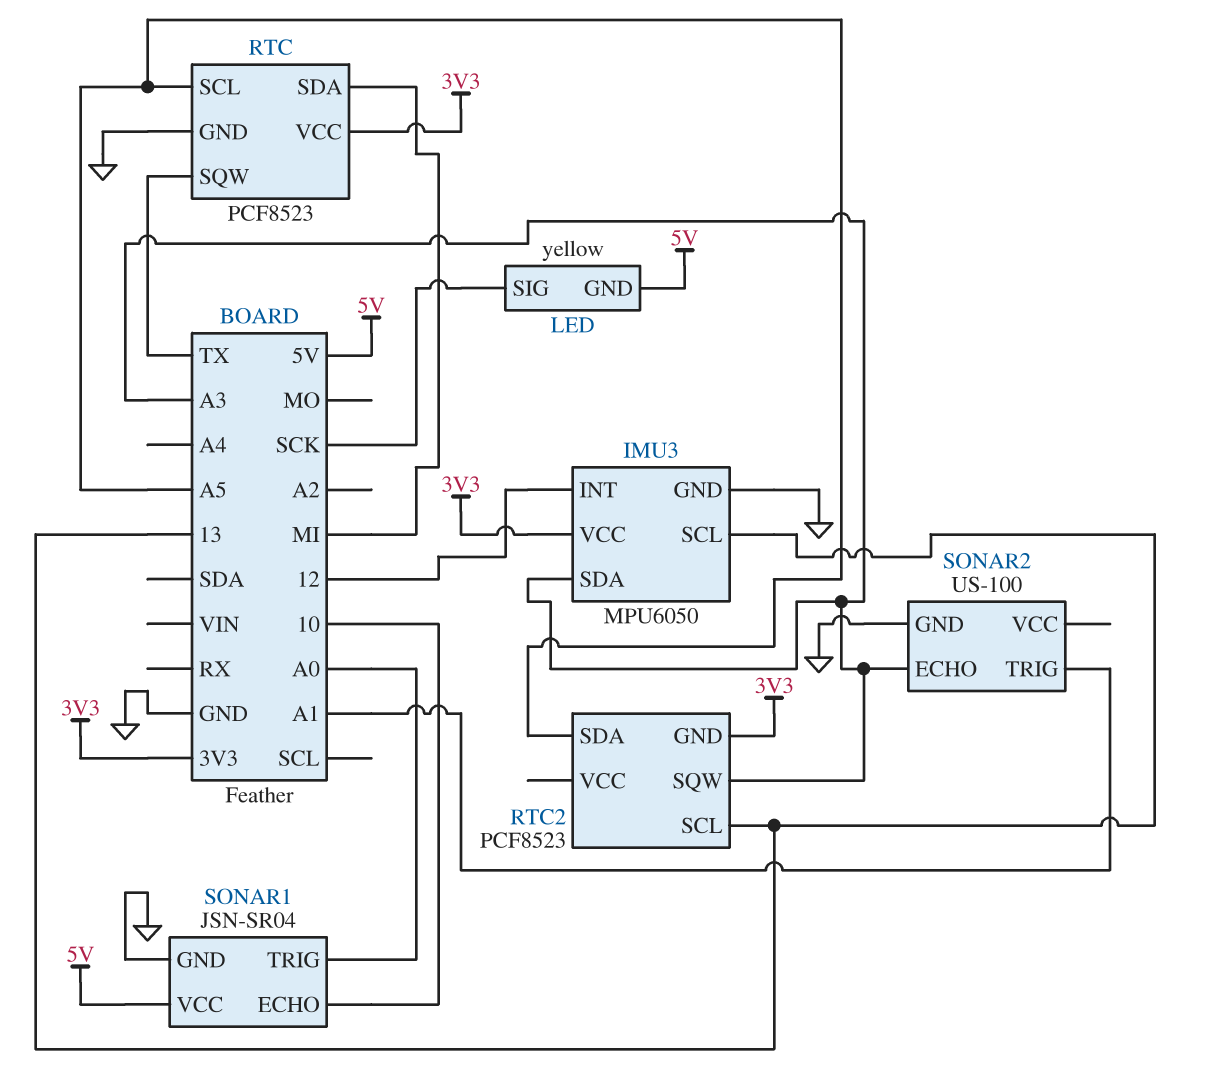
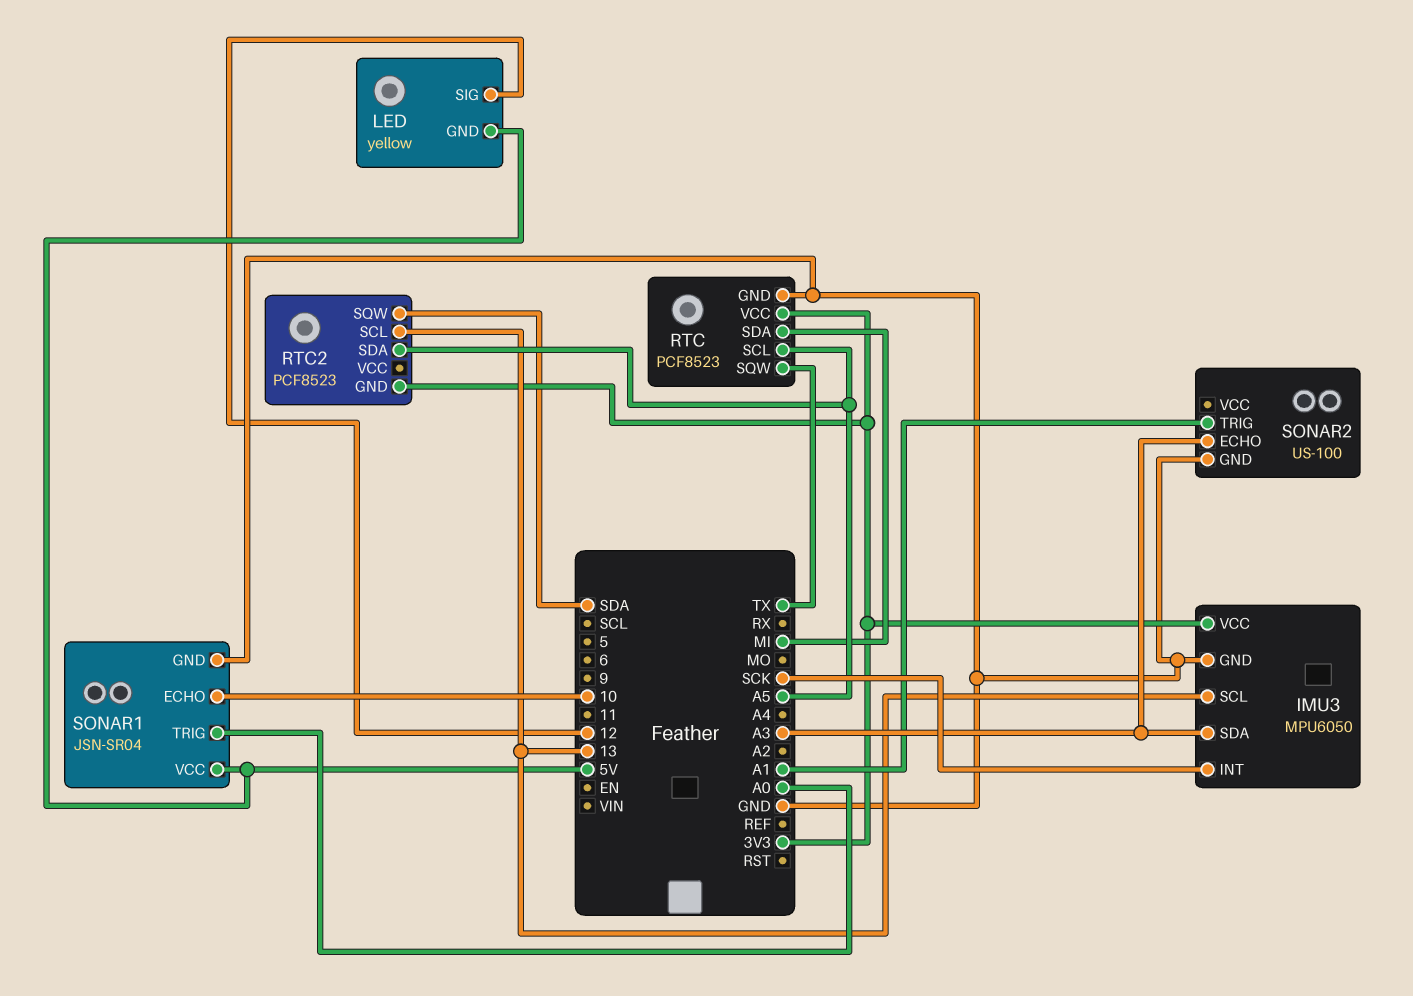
IMU3 pin INT: 12 -> SCK
LED pin SIG: SCK -> 12
RTC2 pin SQW: A3 -> SDA

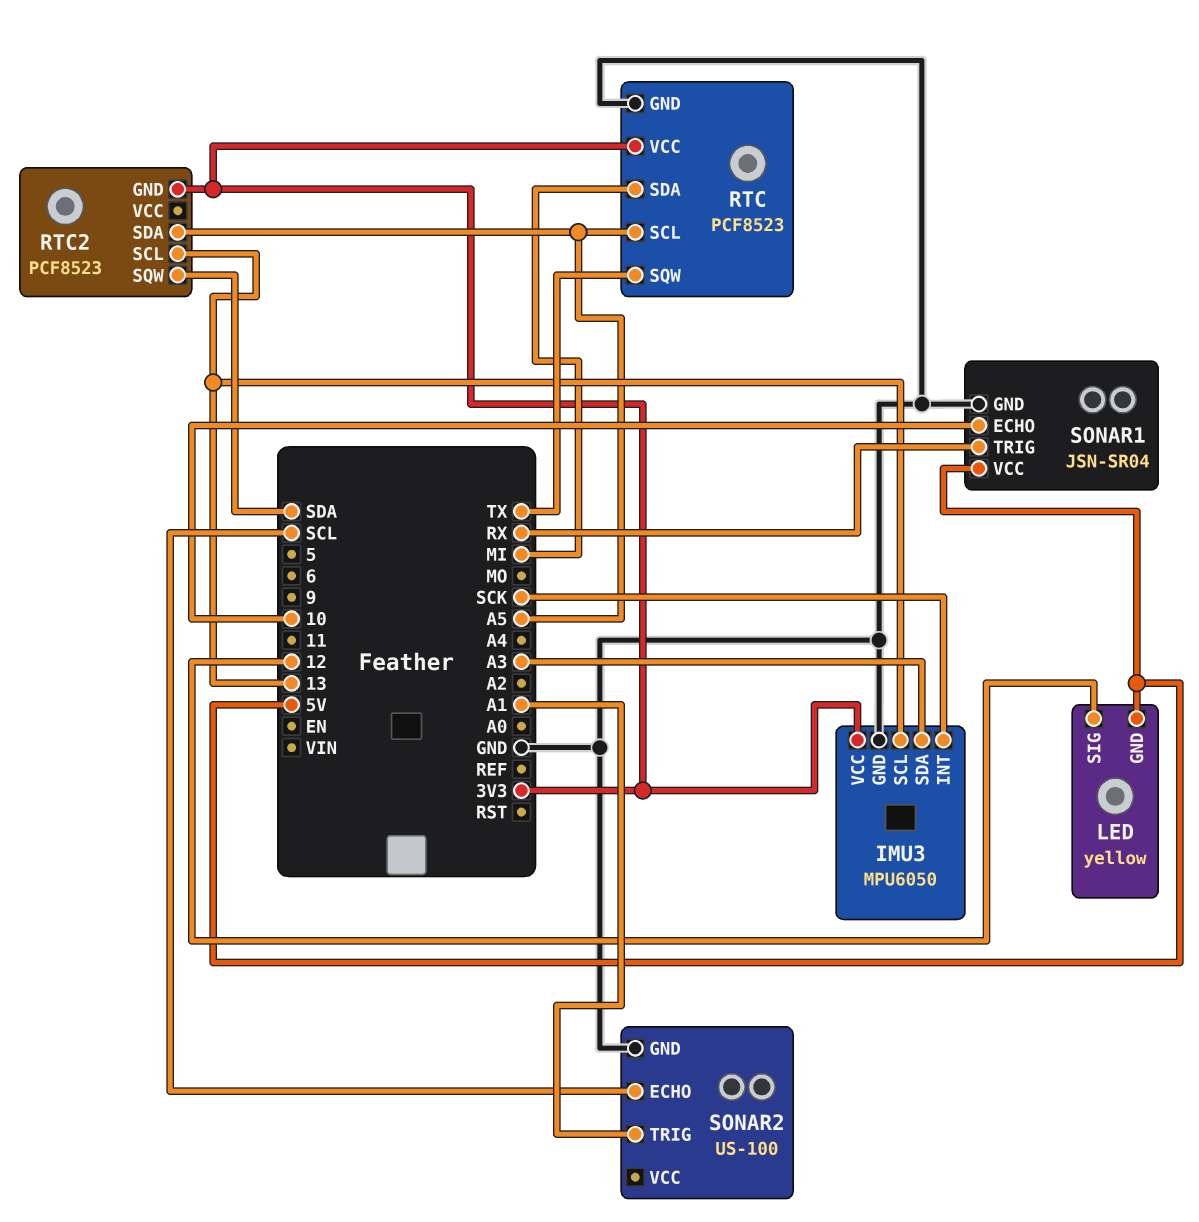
SONAR1 pin TRIG: A0 -> RX
SONAR2 pin ECHO: A3 -> SCL

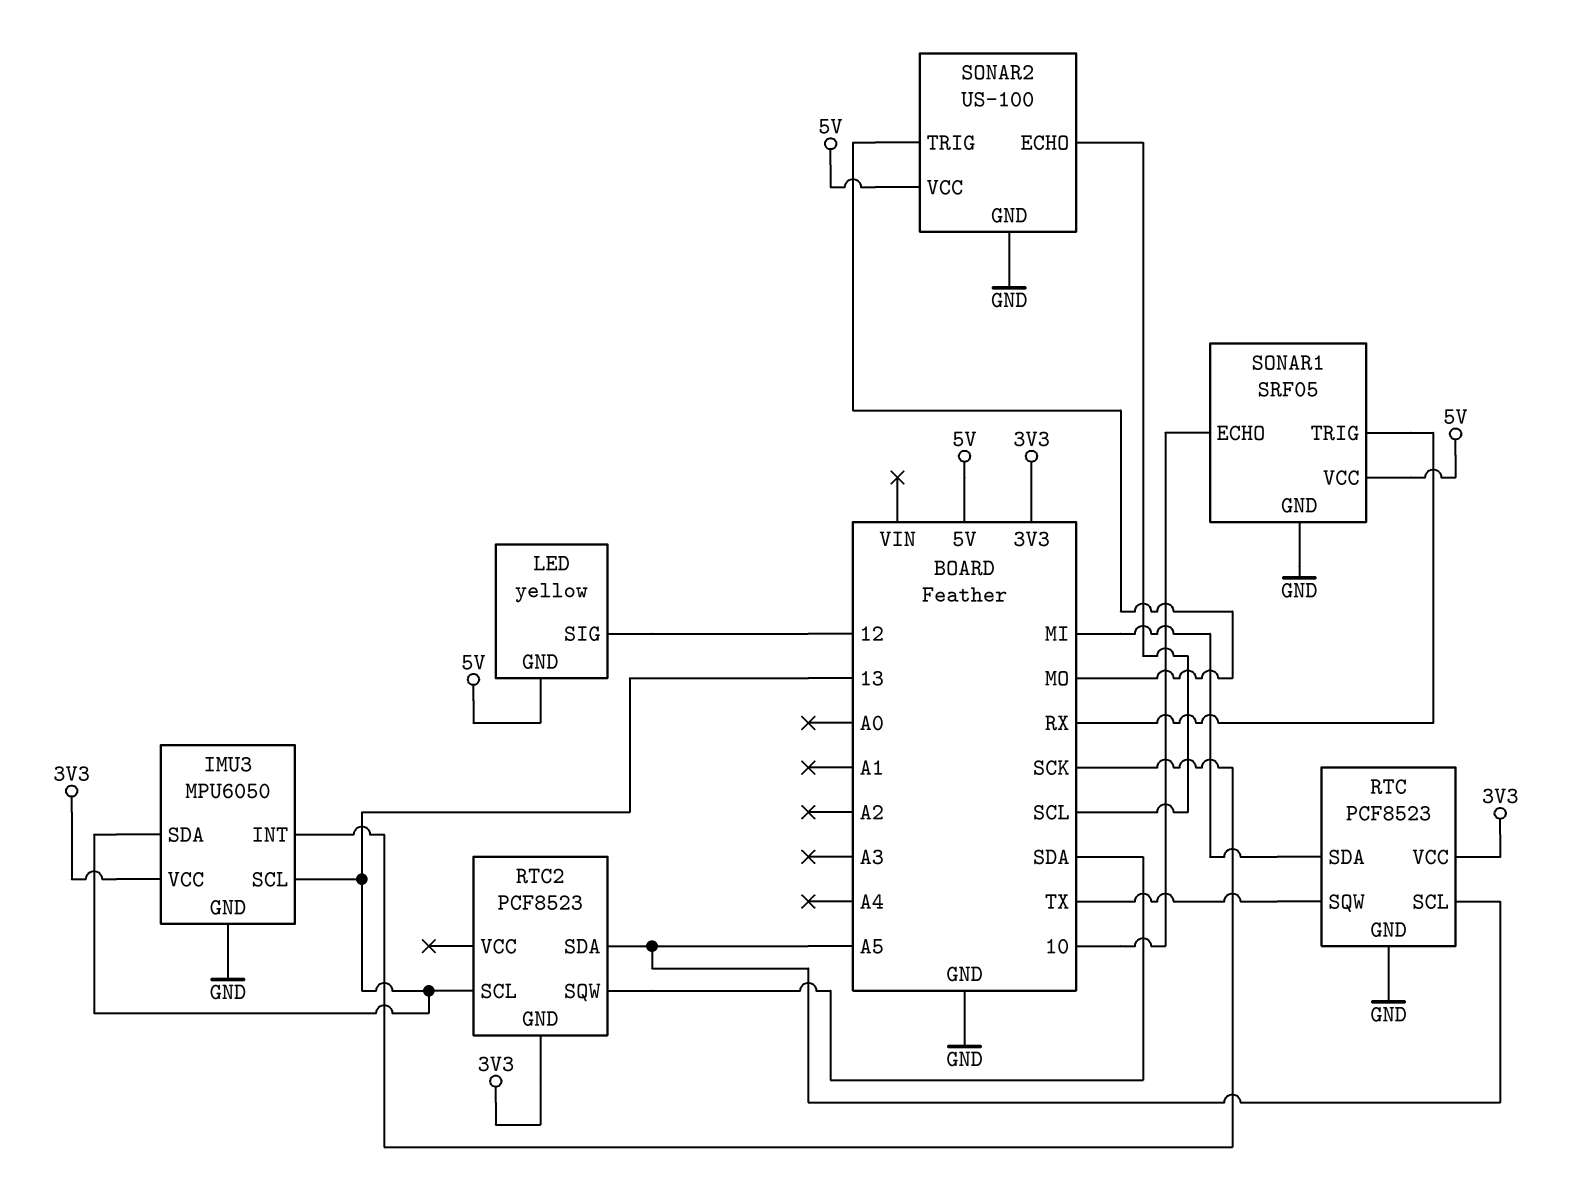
IMU3 pin SDA: A3 -> 13
SONAR1: JSN-SR04 -> SRF05
SONAR2 pin TRIG: A1 -> MO
SONAR2 pin VCC: none -> 5V

